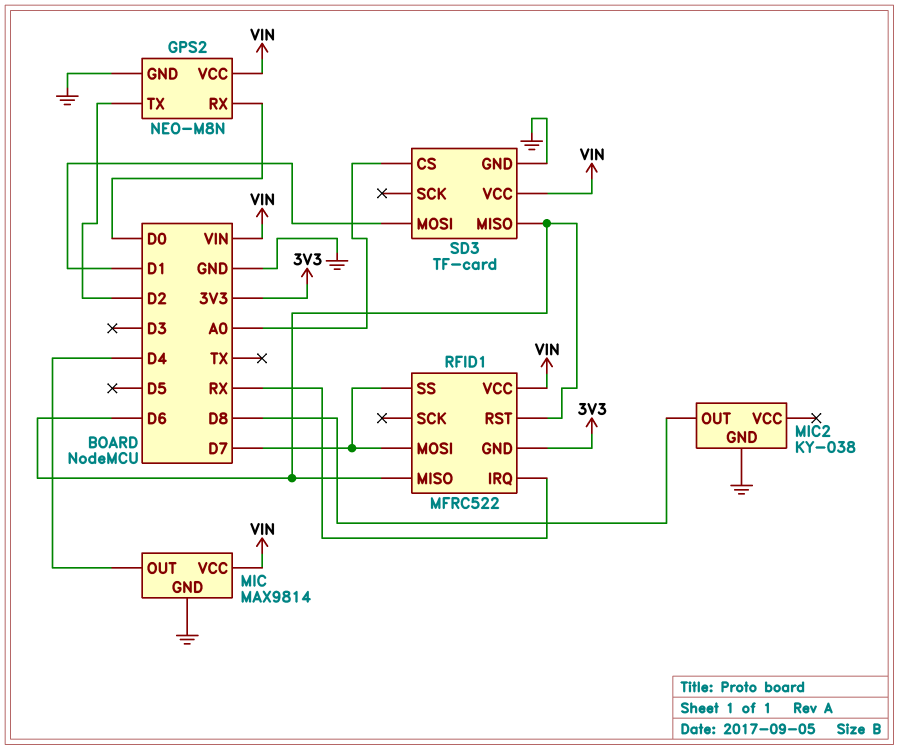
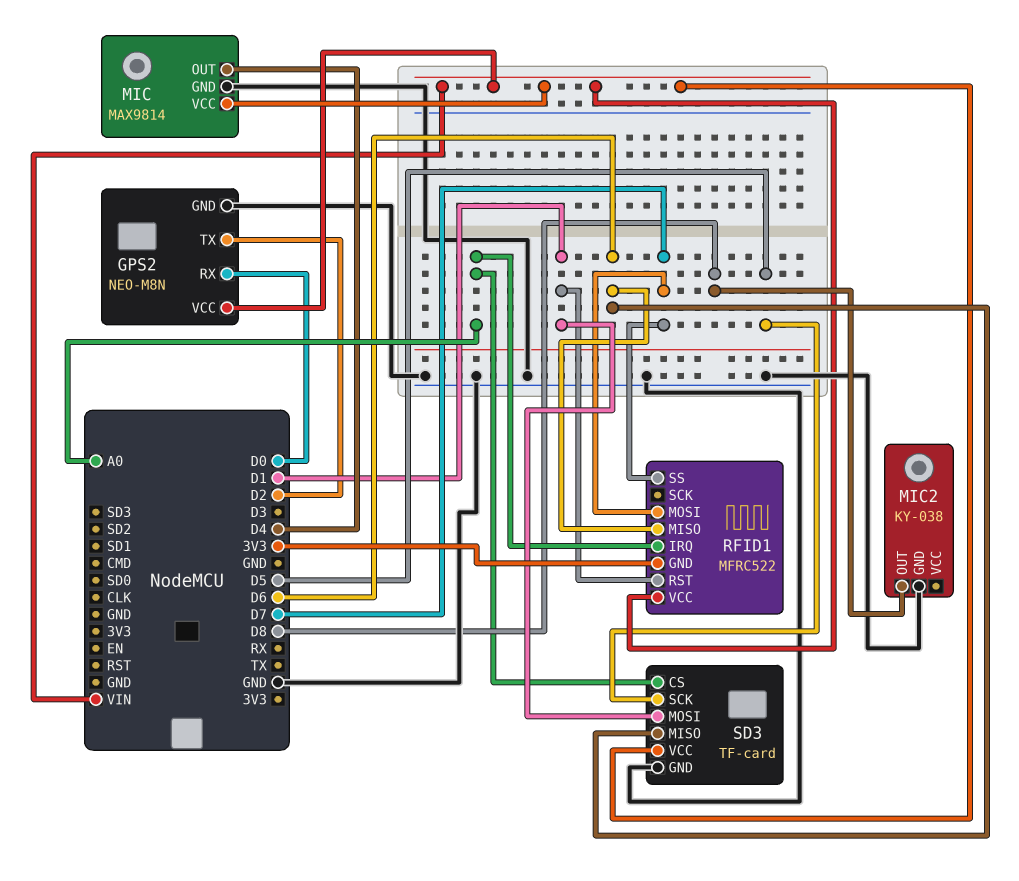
RFID1 pin IRQ: RX -> A0
RFID1 pin RST: D6 -> D1
SD3 pin SCK: none -> D5

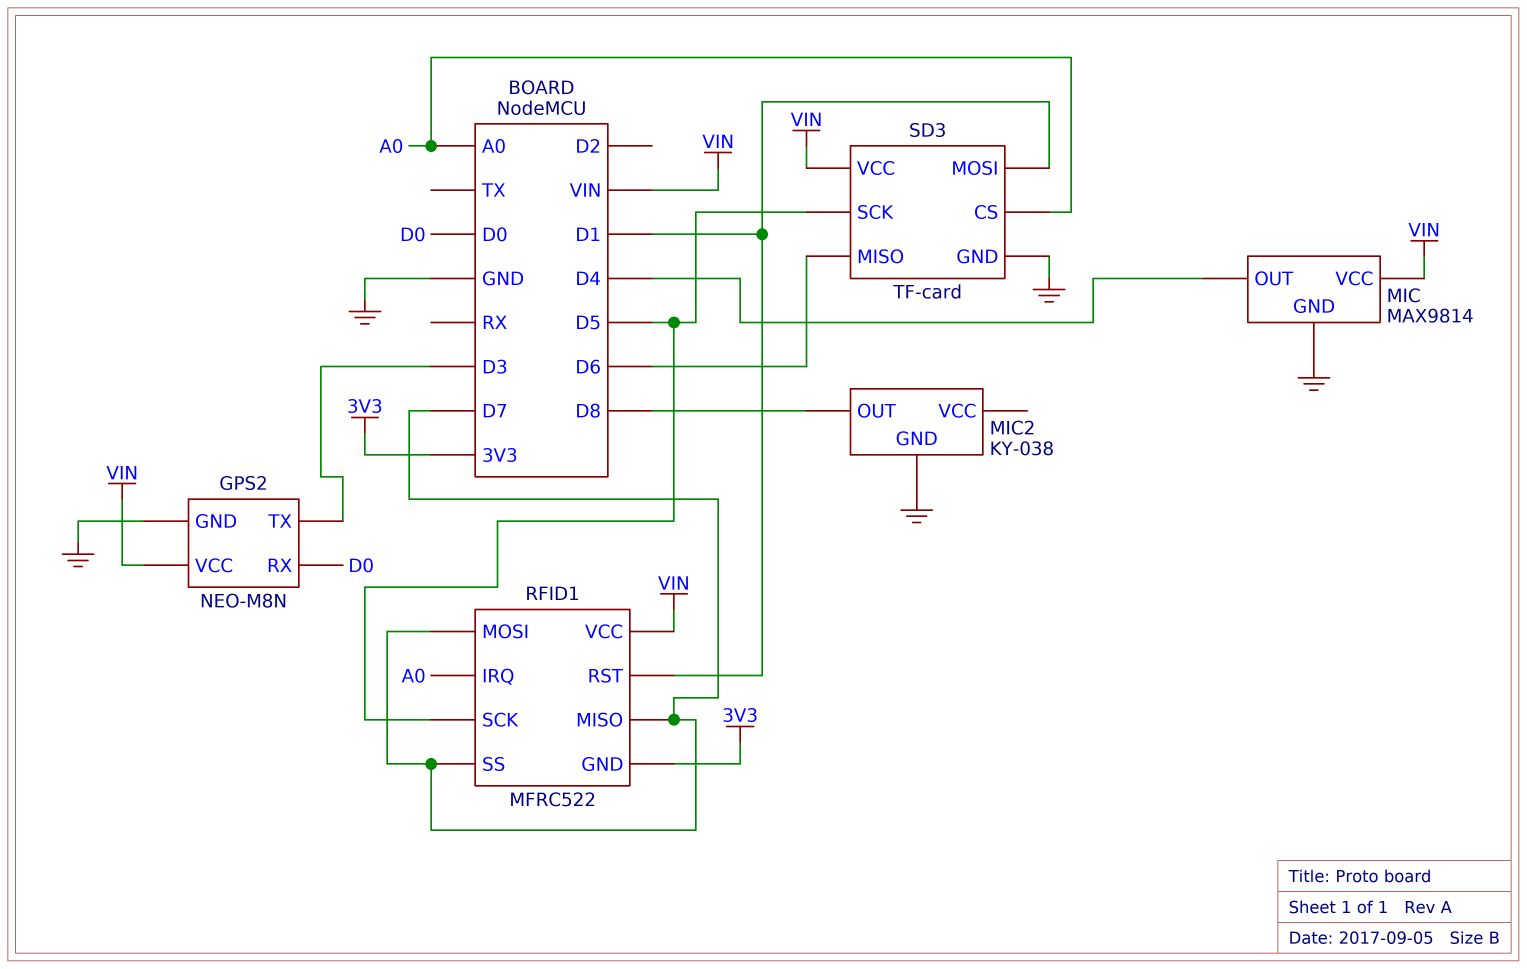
GPS2 pin TX: D2 -> D3
RFID1 pin MISO: D6 -> D7
RFID1 pin SCK: none -> D5

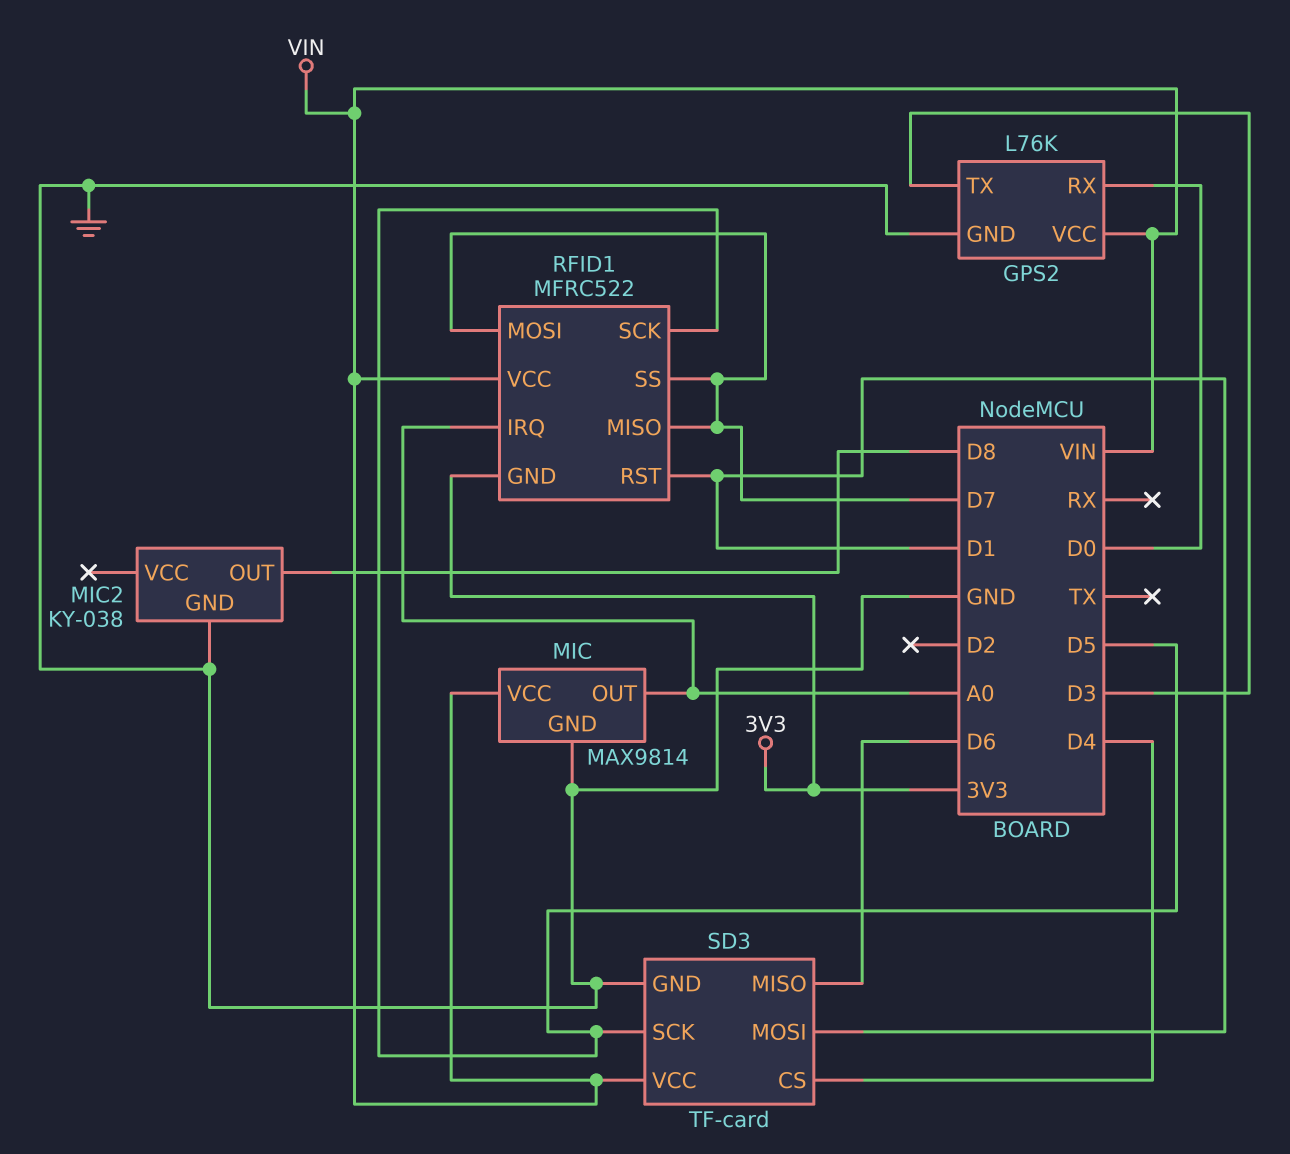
GPS2: NEO-M8N -> L76K
MIC pin OUT: D4 -> A0
SD3 pin CS: A0 -> D4

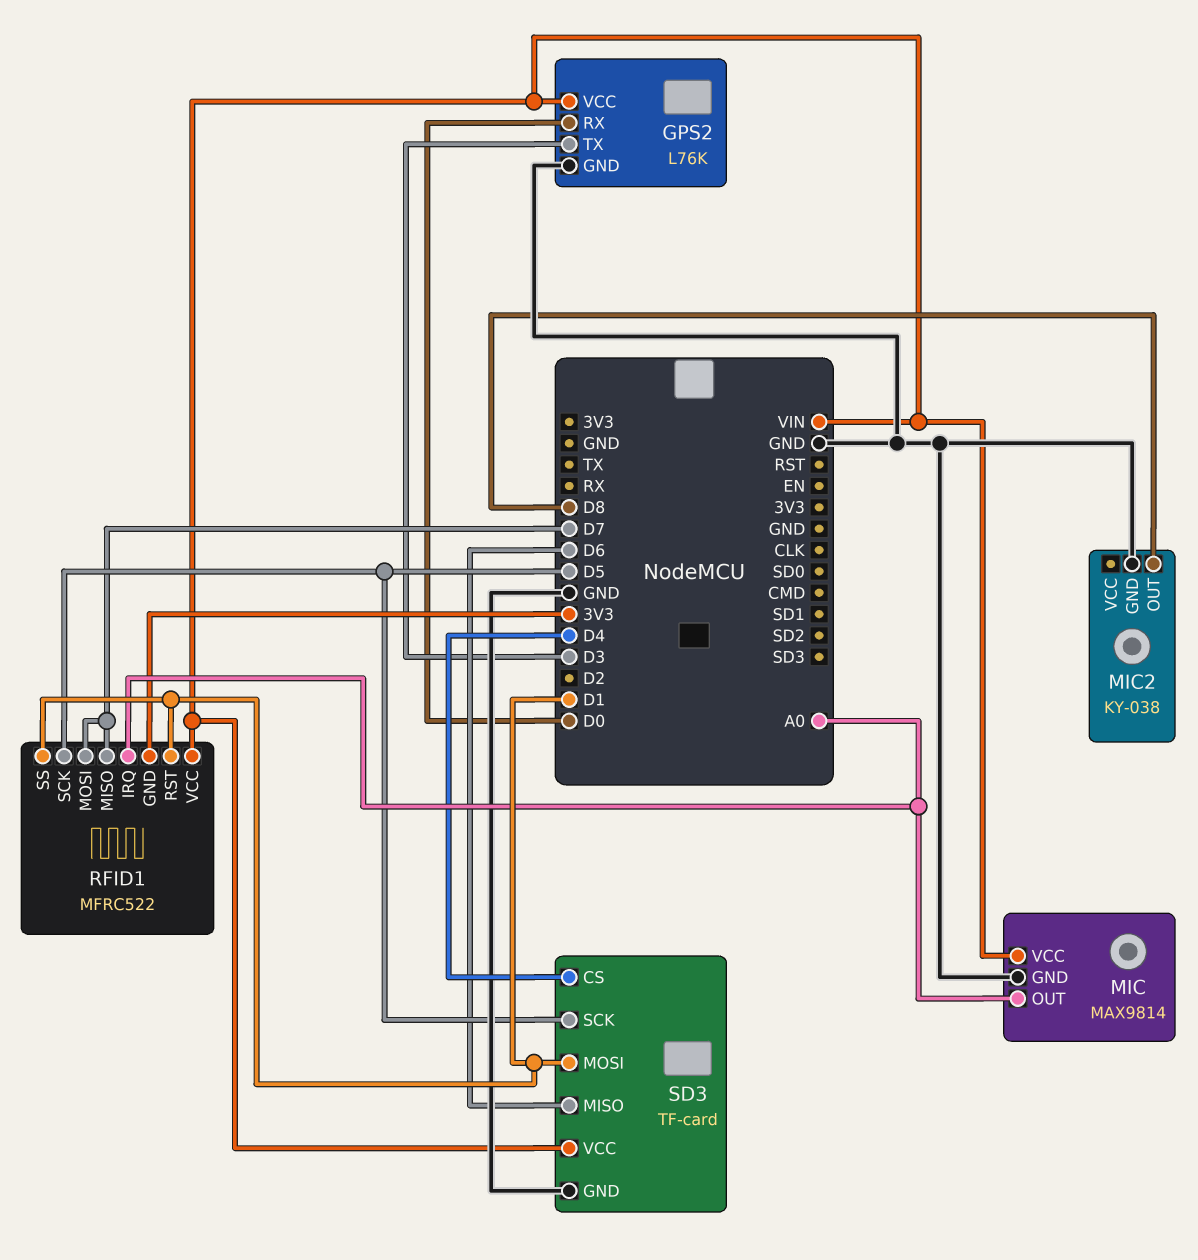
RFID1 pin SS: D7 -> D1

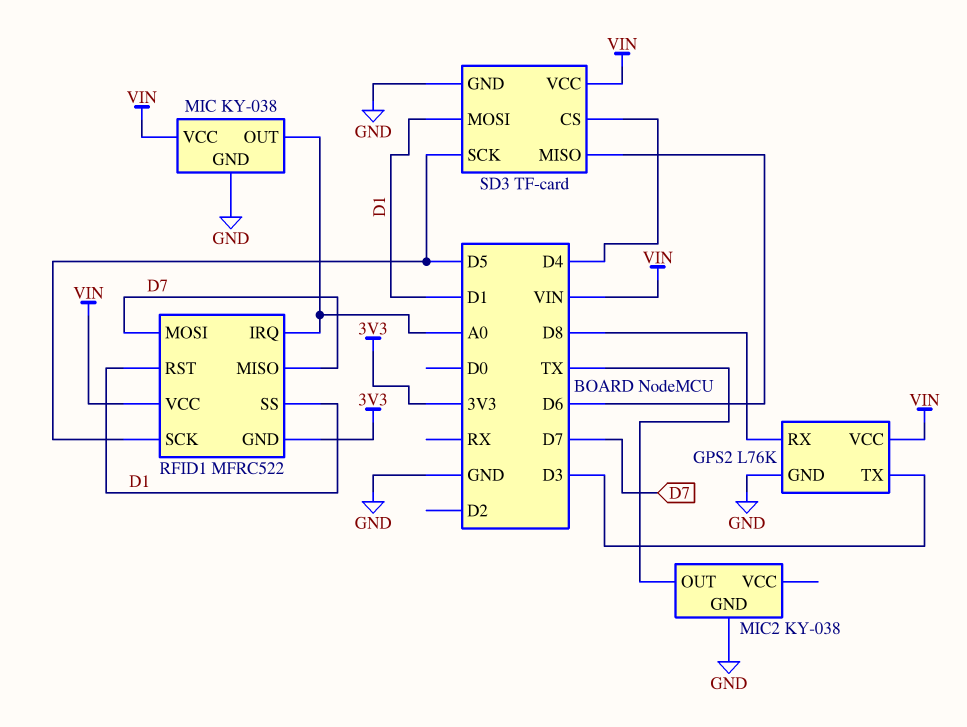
GPS2 pin RX: D0 -> D8
MIC: MAX9814 -> KY-038
MIC2 pin OUT: D8 -> TX

